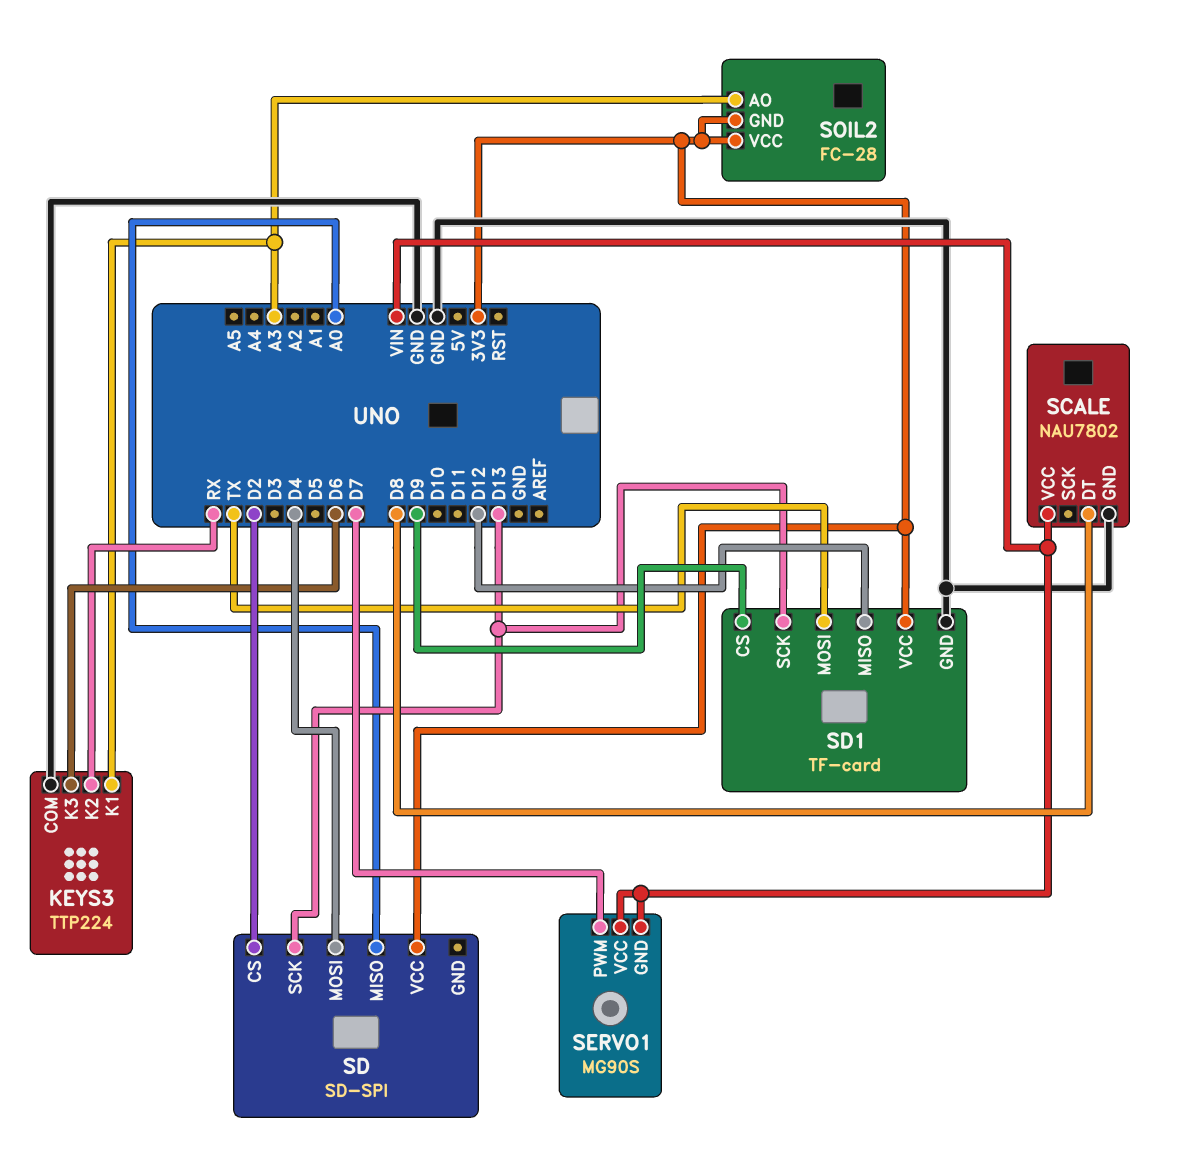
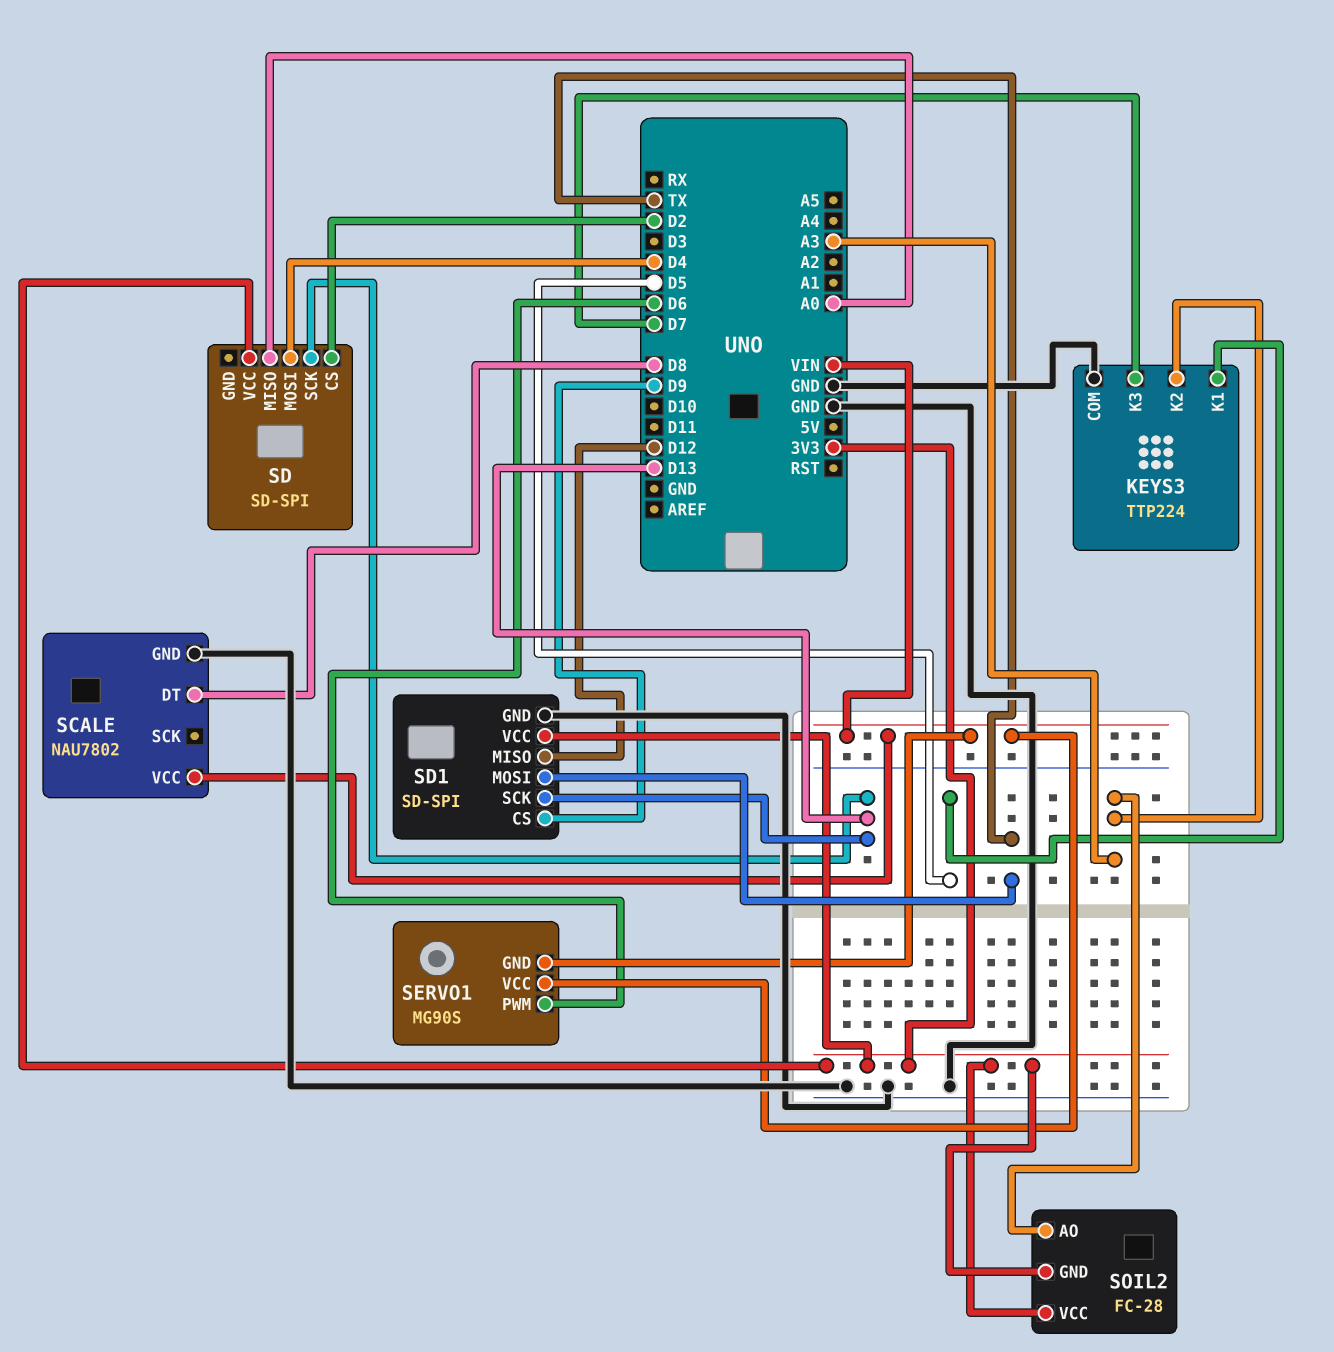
KEYS3 pin K1: A3 -> D5
KEYS3 pin K2: RX -> A3
KEYS3 pin K3: D6 -> D7
SD1: TF-card -> SD-SPI
SERVO1 pin PWM: D7 -> D6

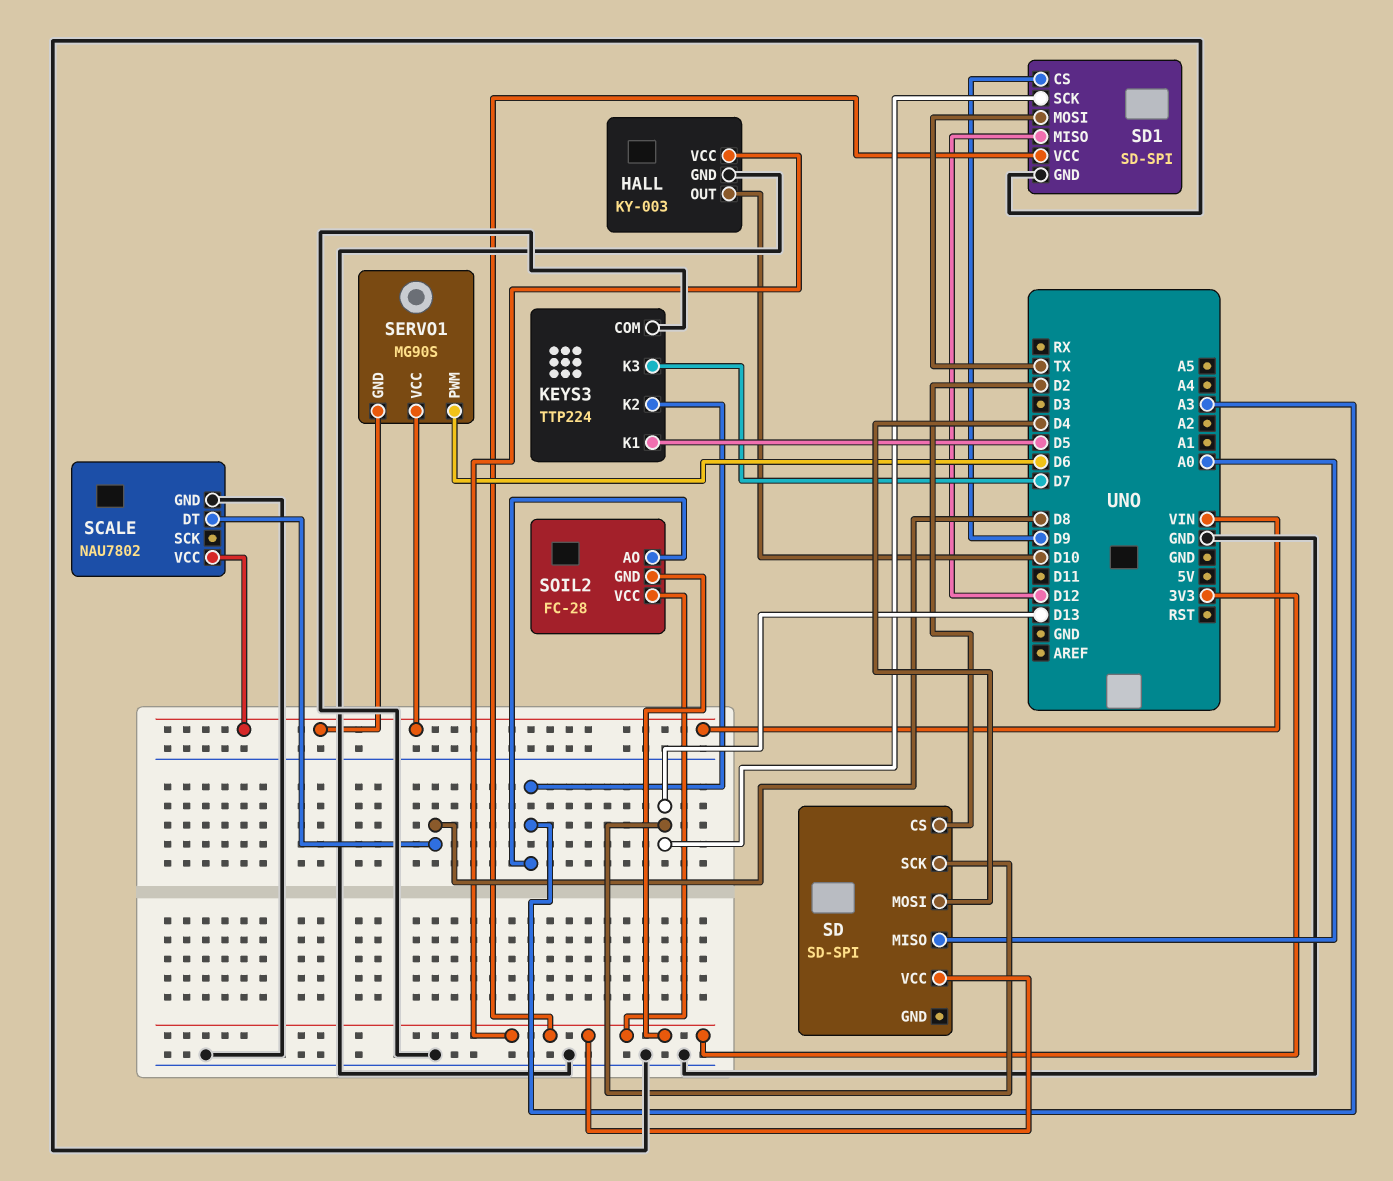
HALL: none -> KY-003
HALL pin GND: none -> GND
HALL pin OUT: none -> D10
HALL pin VCC: none -> 3V3

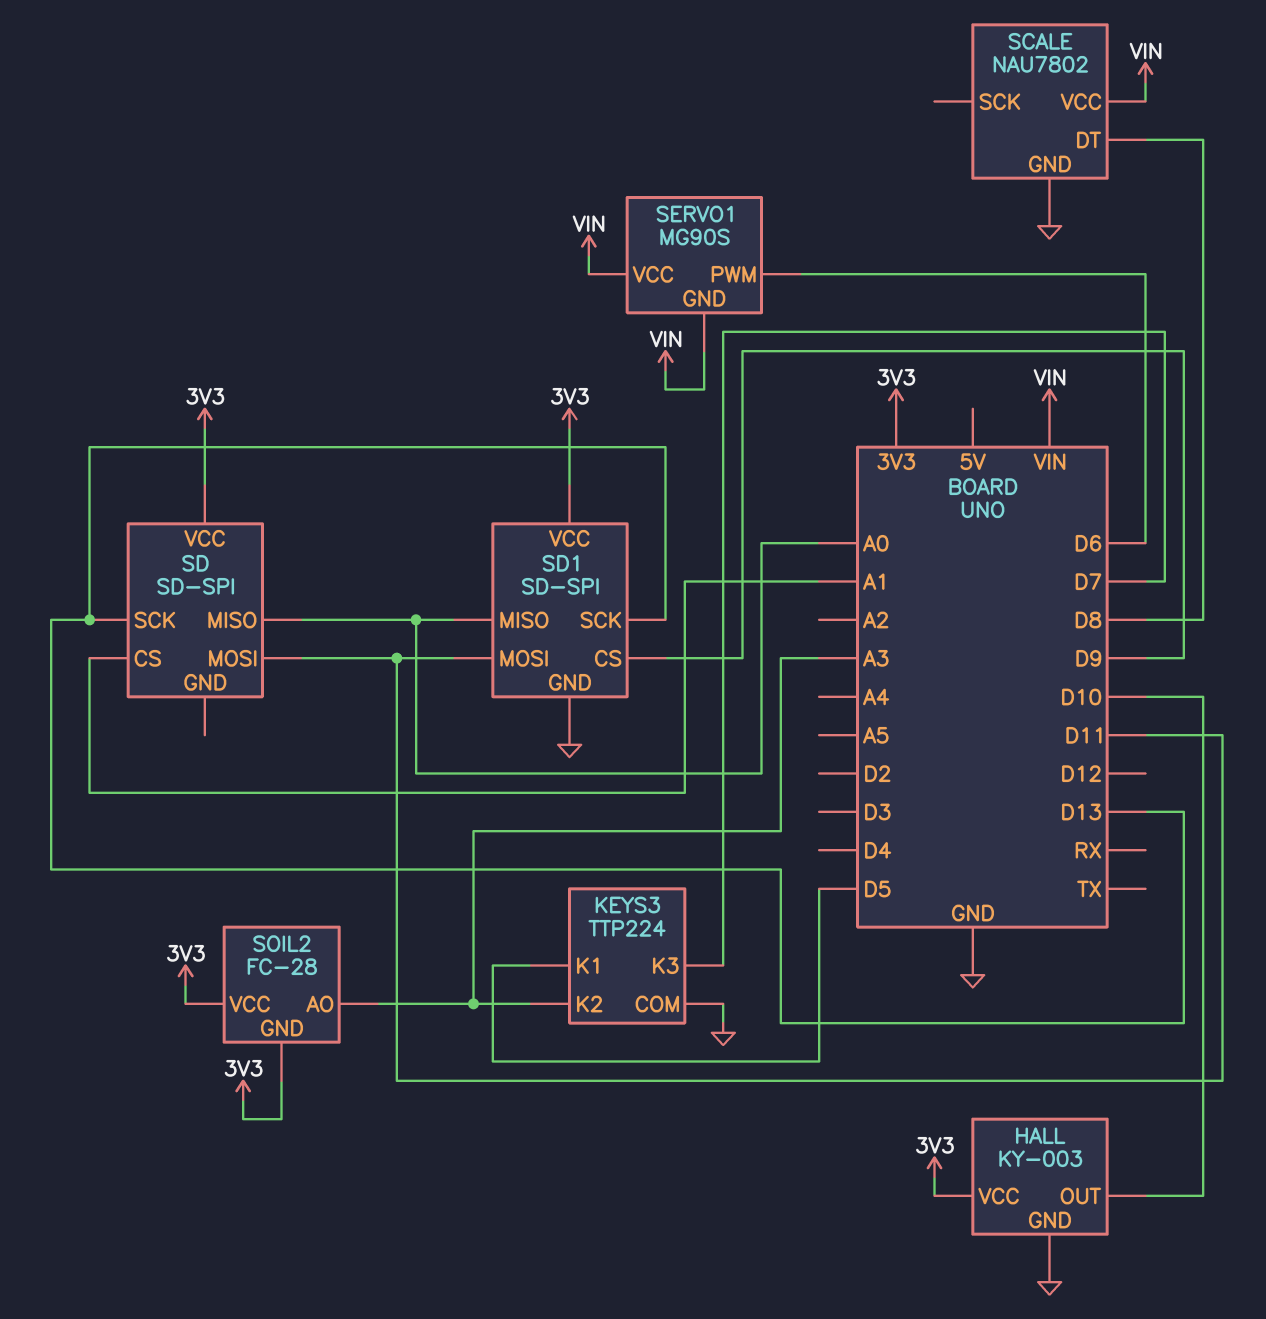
SD pin CS: D2 -> A1
SD pin MOSI: D4 -> D11
SD1 pin MISO: D12 -> A0
SD1 pin MOSI: TX -> D11

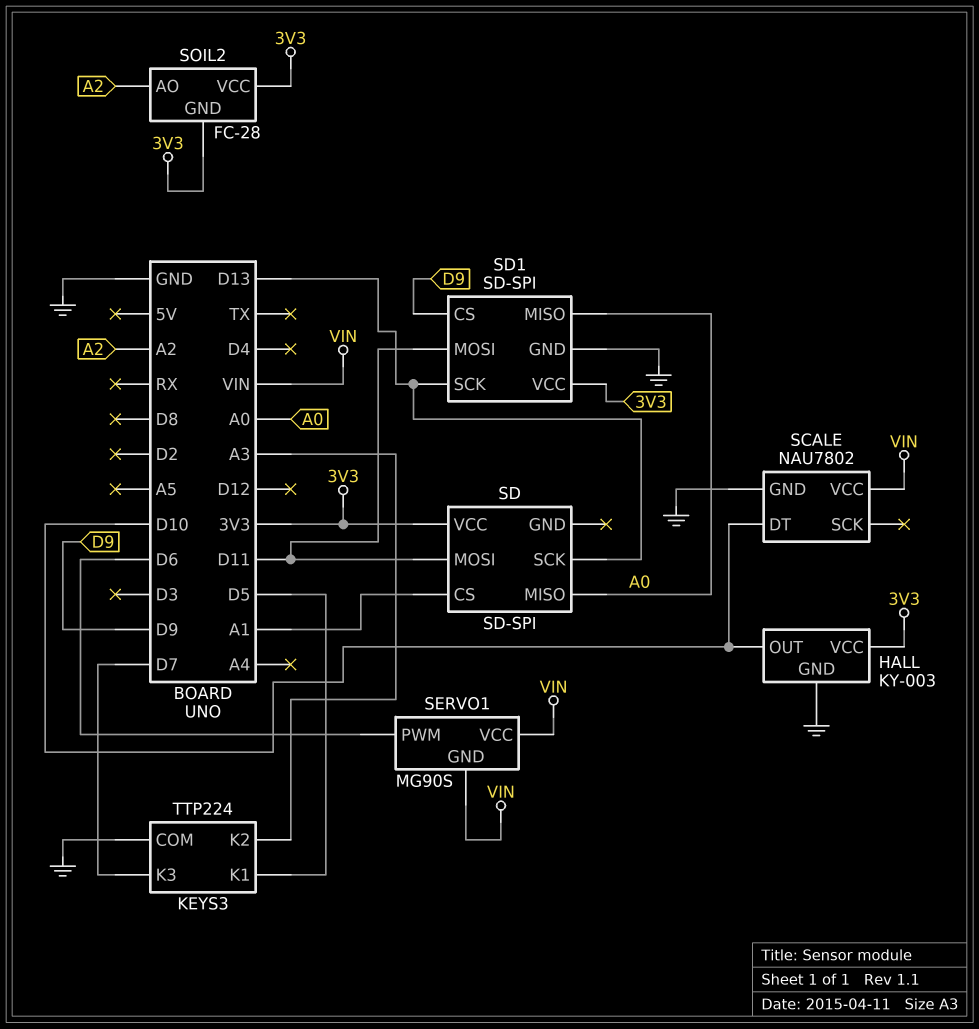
SCALE pin DT: D8 -> D10
SOIL2 pin AO: A3 -> A2

